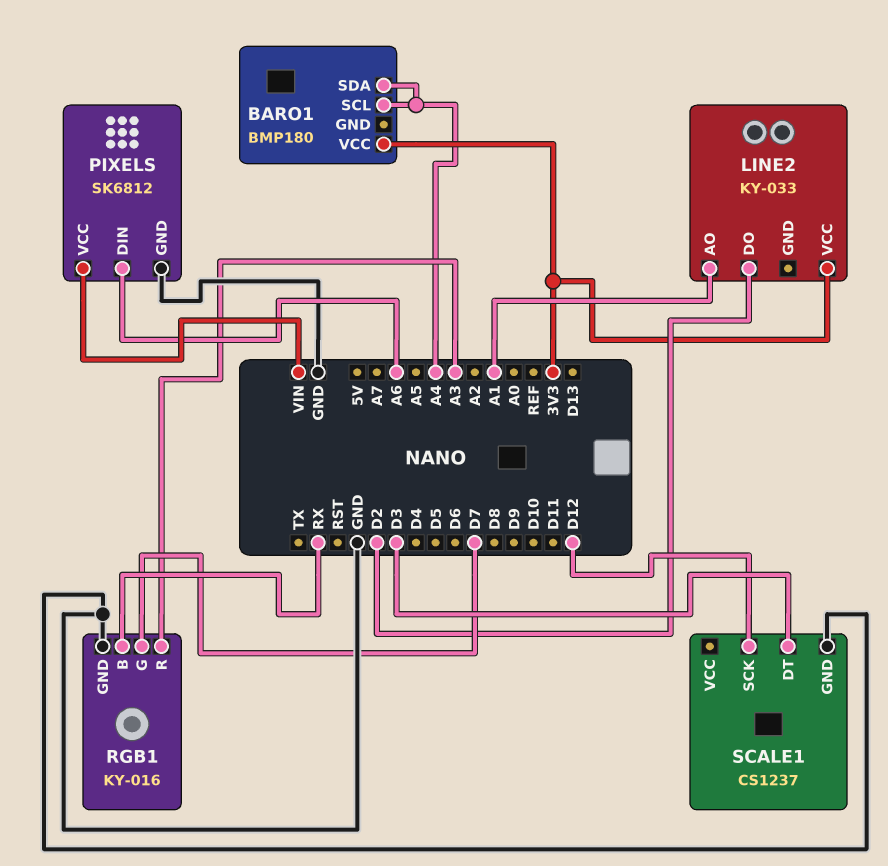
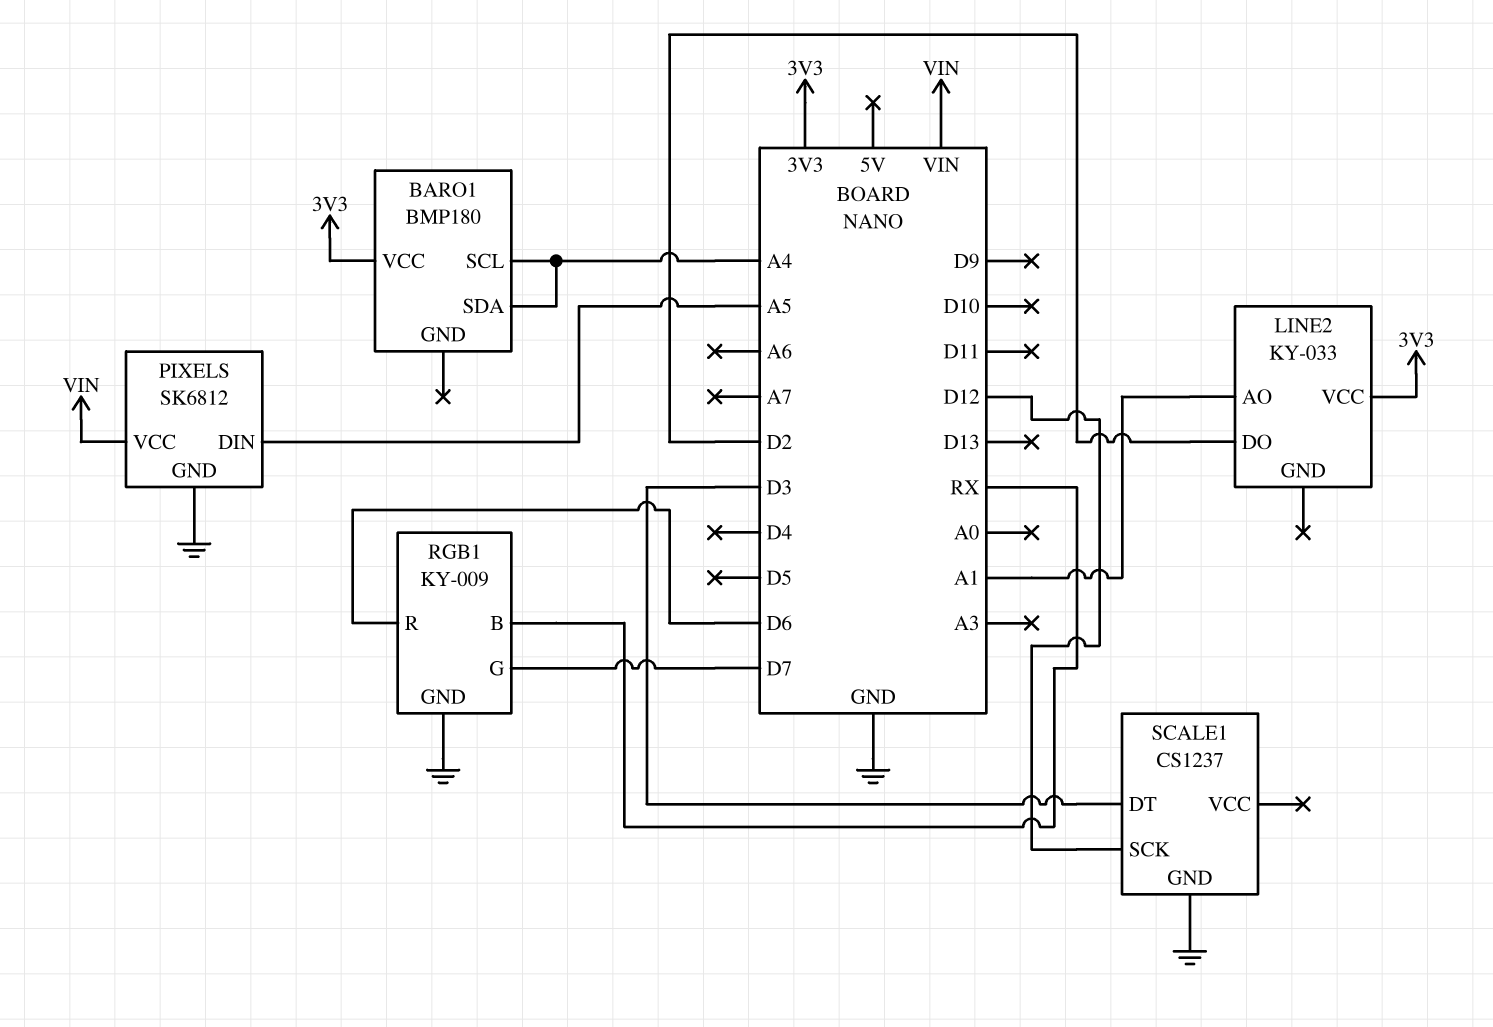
PIXELS pin DIN: A6 -> A5
RGB1: KY-016 -> KY-009
RGB1 pin R: A3 -> D6

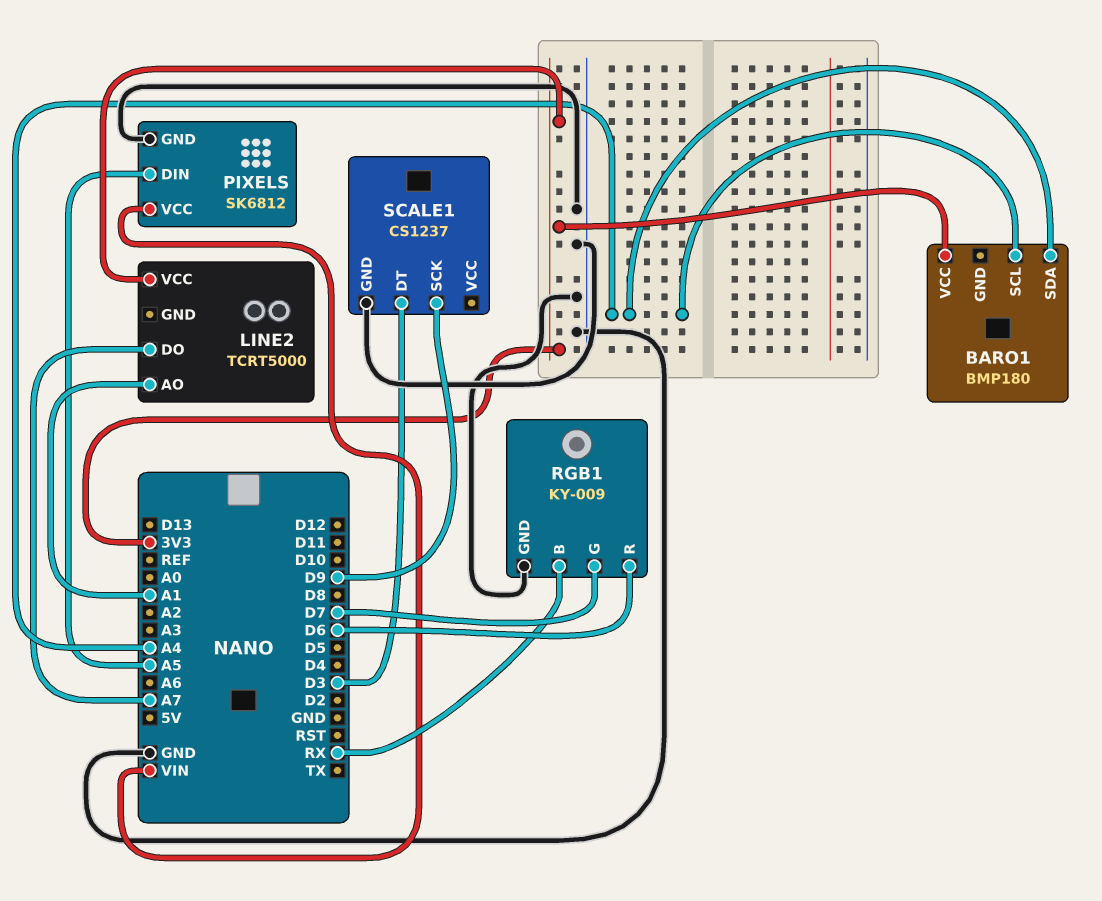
LINE2: KY-033 -> TCRT5000
LINE2 pin DO: D2 -> A7
SCALE1 pin SCK: D12 -> D9

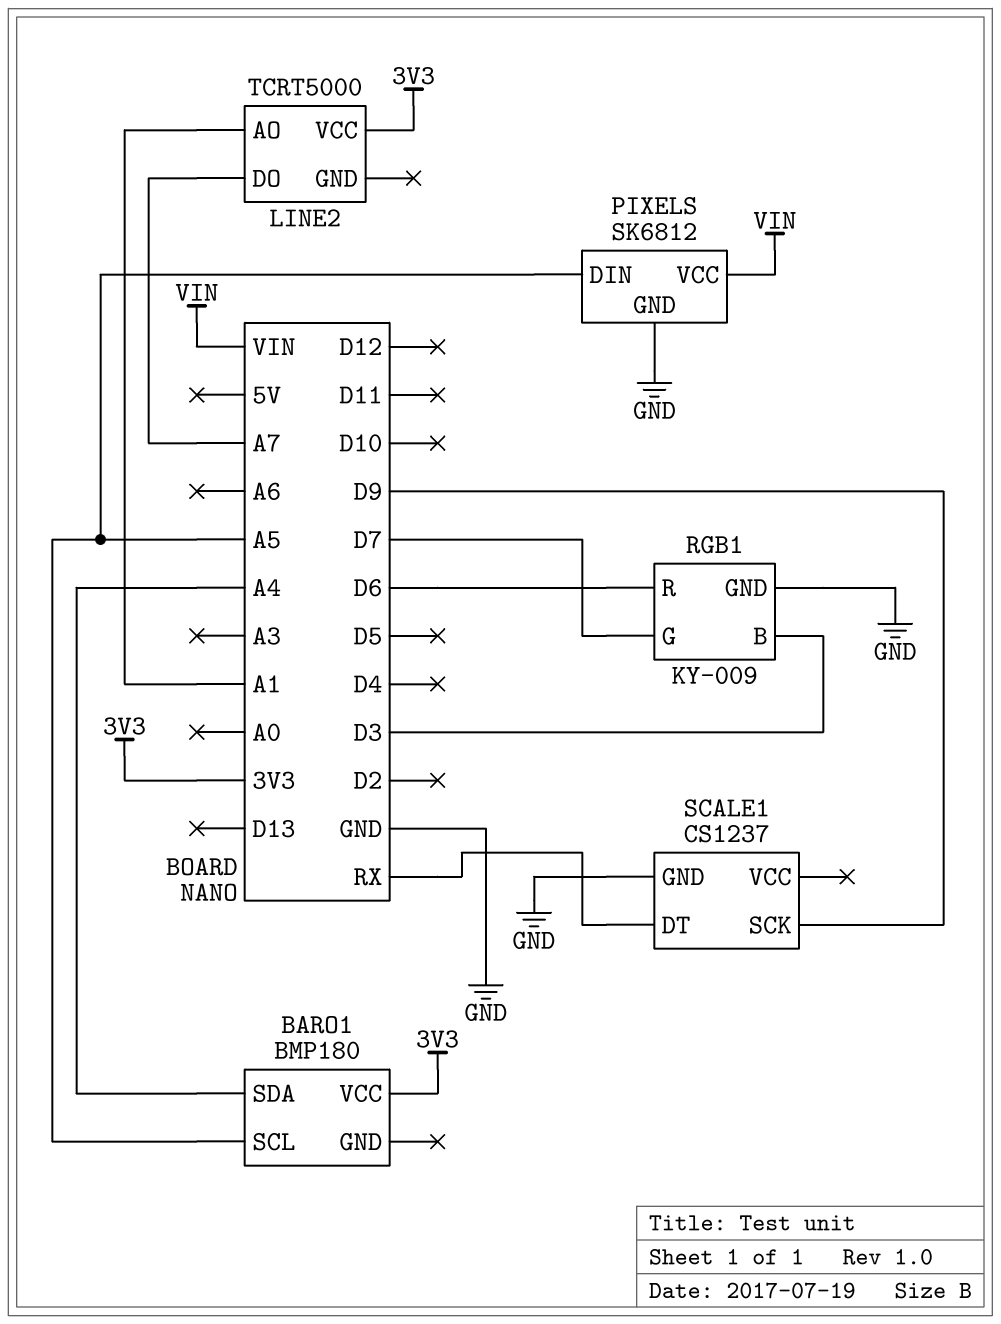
BARO1 pin SCL: A4 -> A5
RGB1 pin B: RX -> D3
SCALE1 pin DT: D3 -> RX

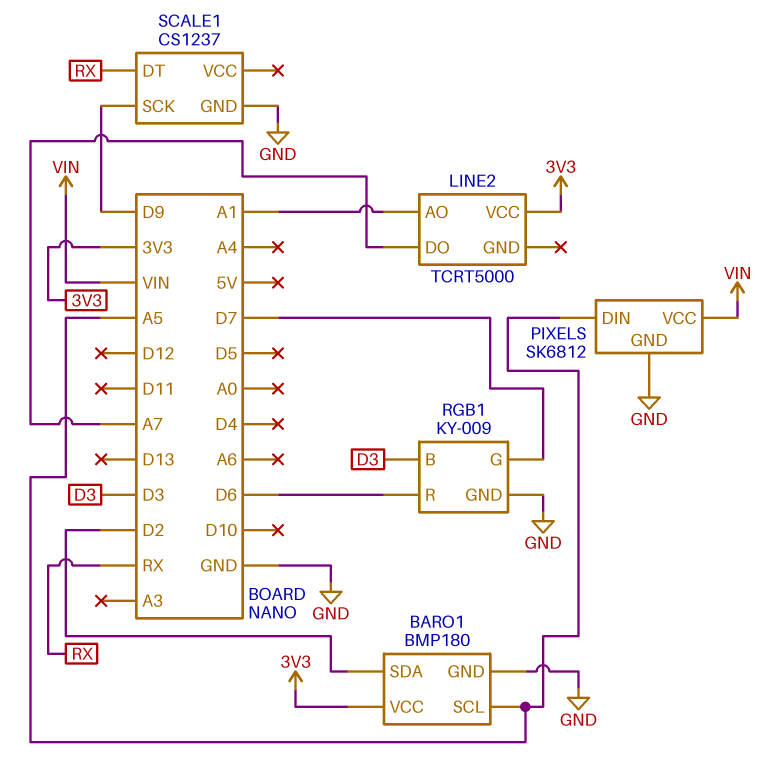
BARO1 pin GND: none -> GND
BARO1 pin SDA: A4 -> D2

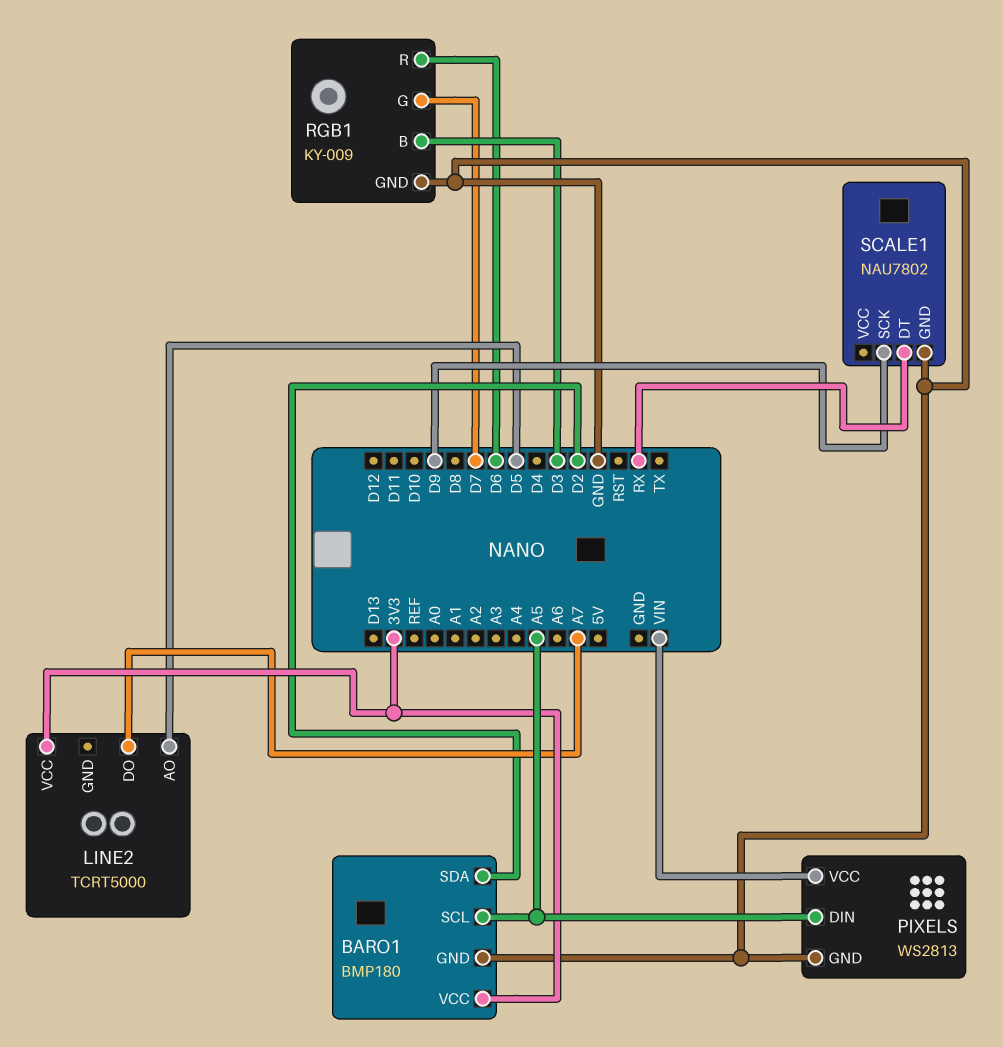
LINE2 pin AO: A1 -> D5
PIXELS: SK6812 -> WS2813
SCALE1: CS1237 -> NAU7802

